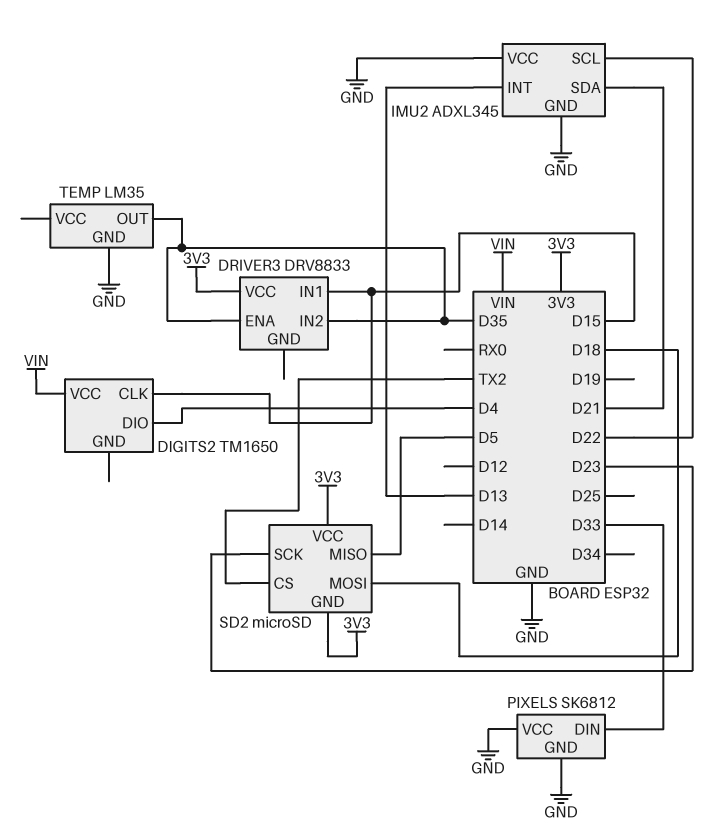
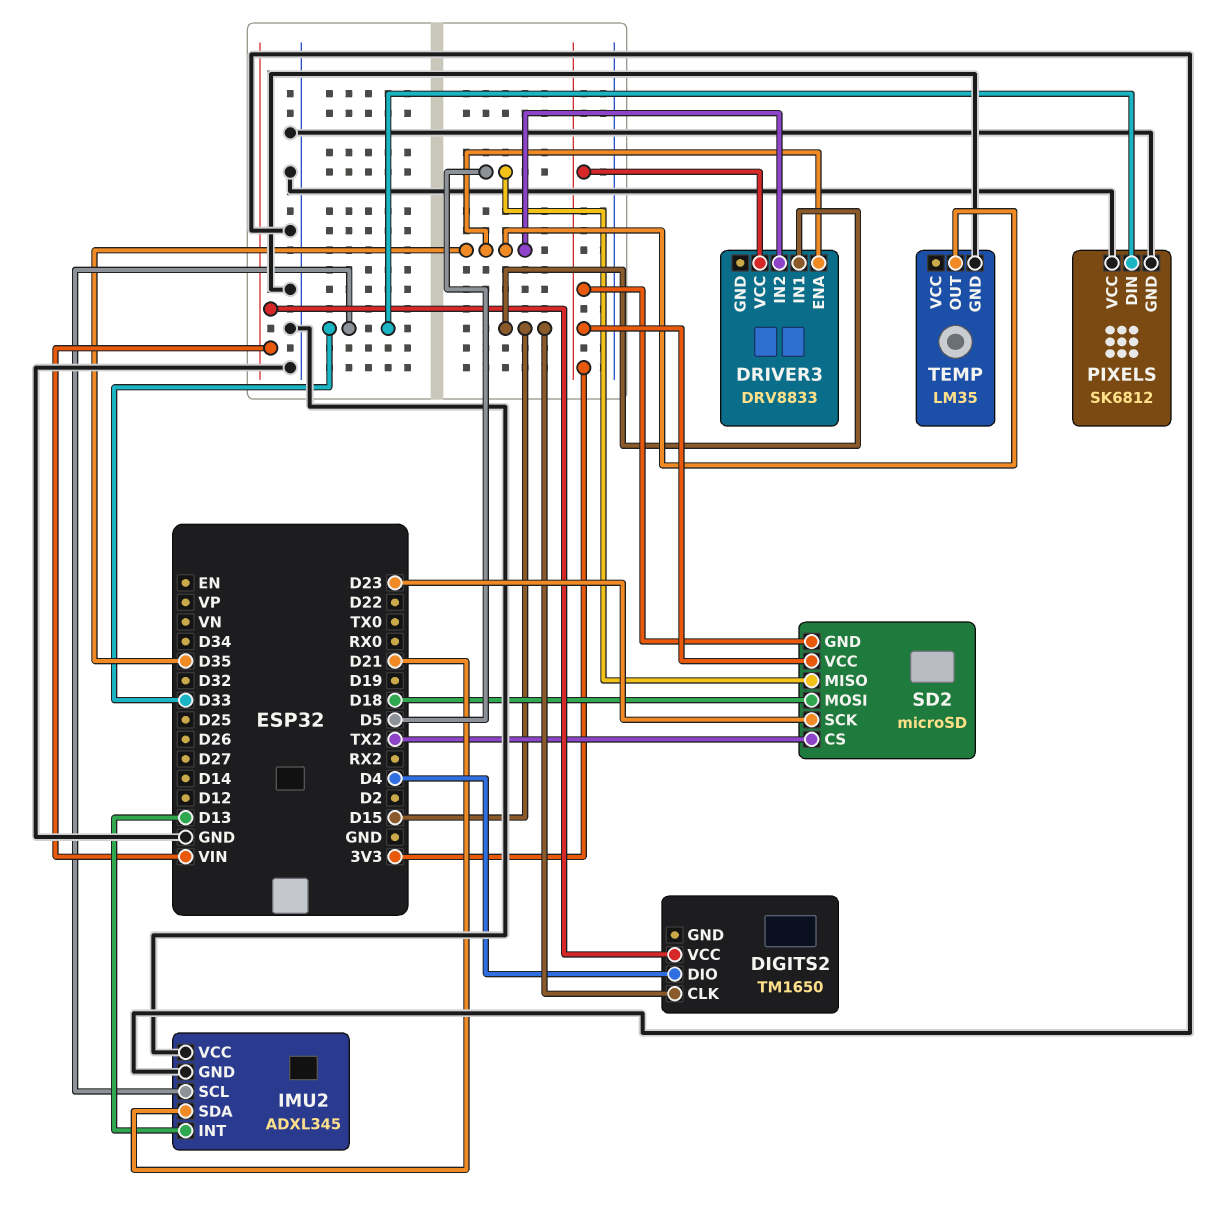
IMU2 pin SCL: D22 -> D33

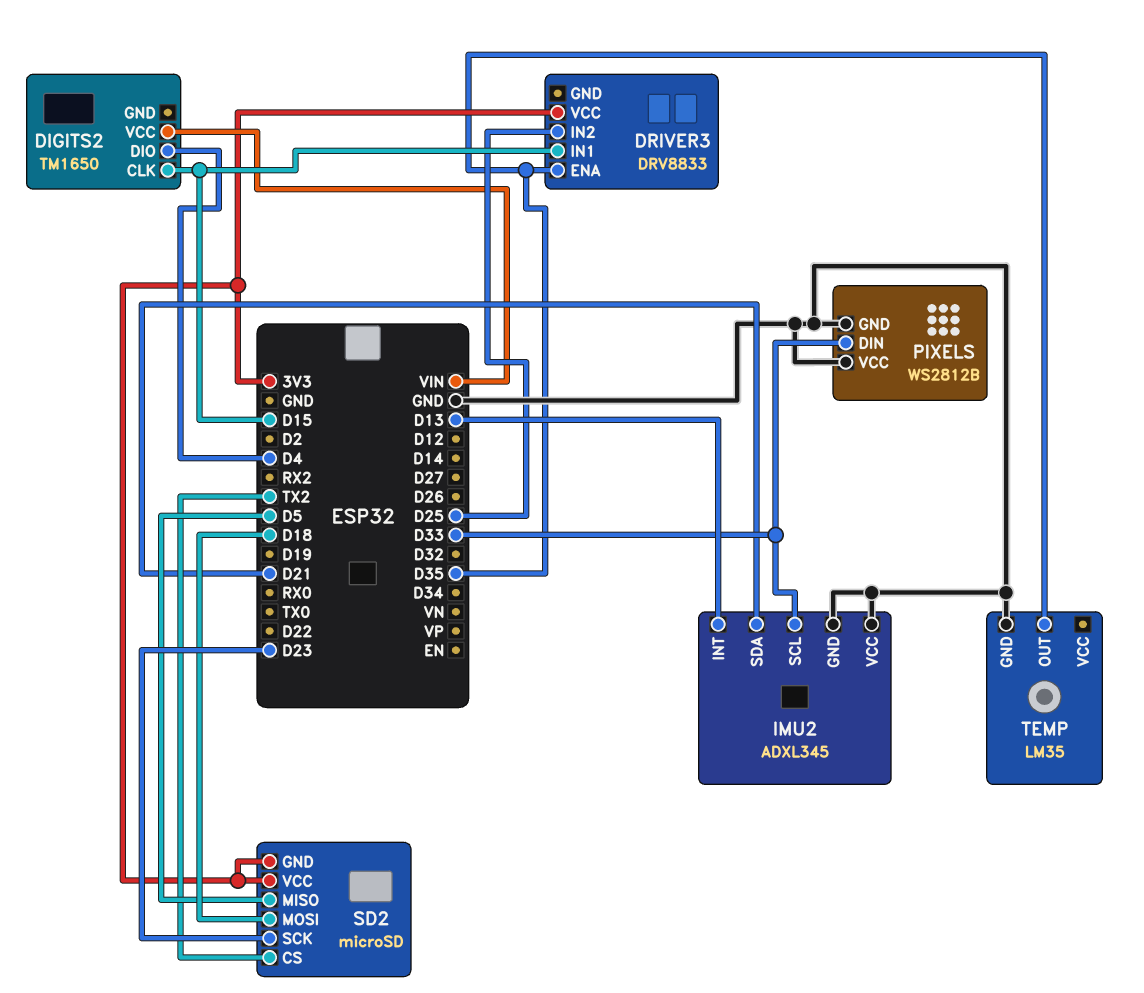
DRIVER3 pin IN2: D35 -> D25
PIXELS: SK6812 -> WS2812B

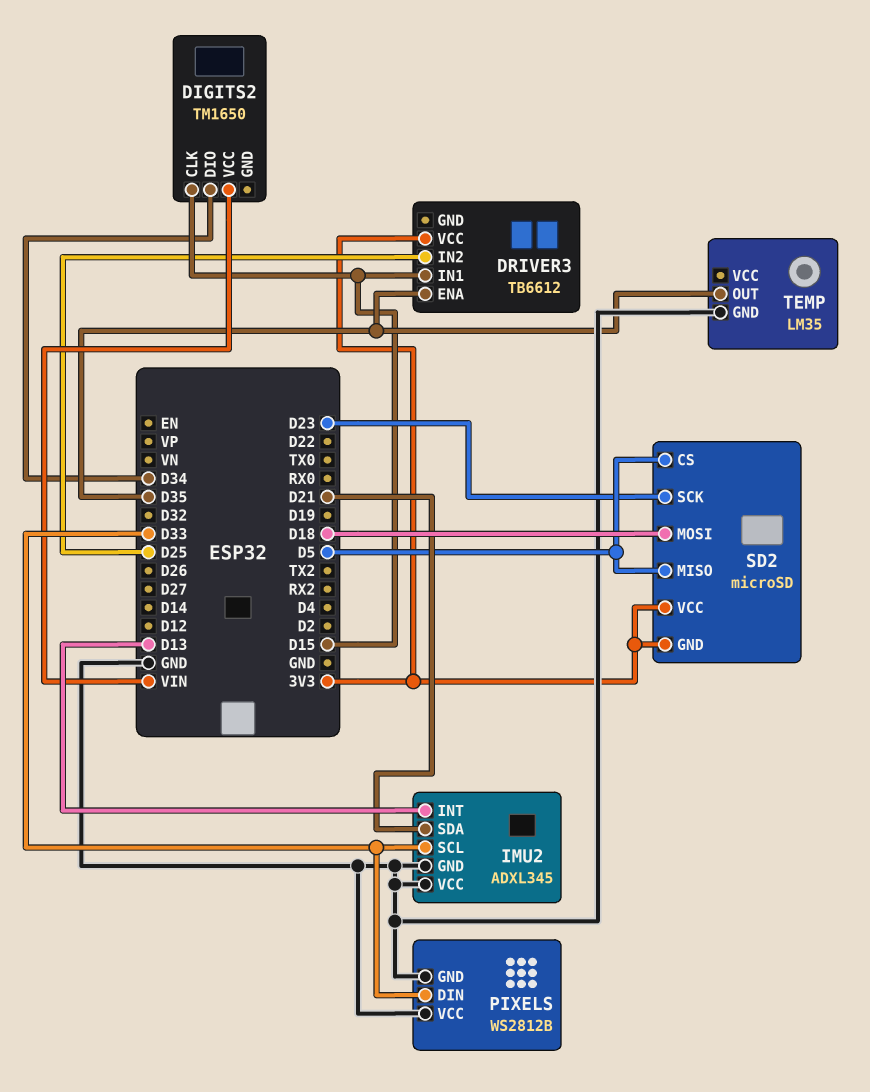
DIGITS2 pin DIO: D4 -> D34
DRIVER3: DRV8833 -> TB6612
SD2 pin CS: TX2 -> D5

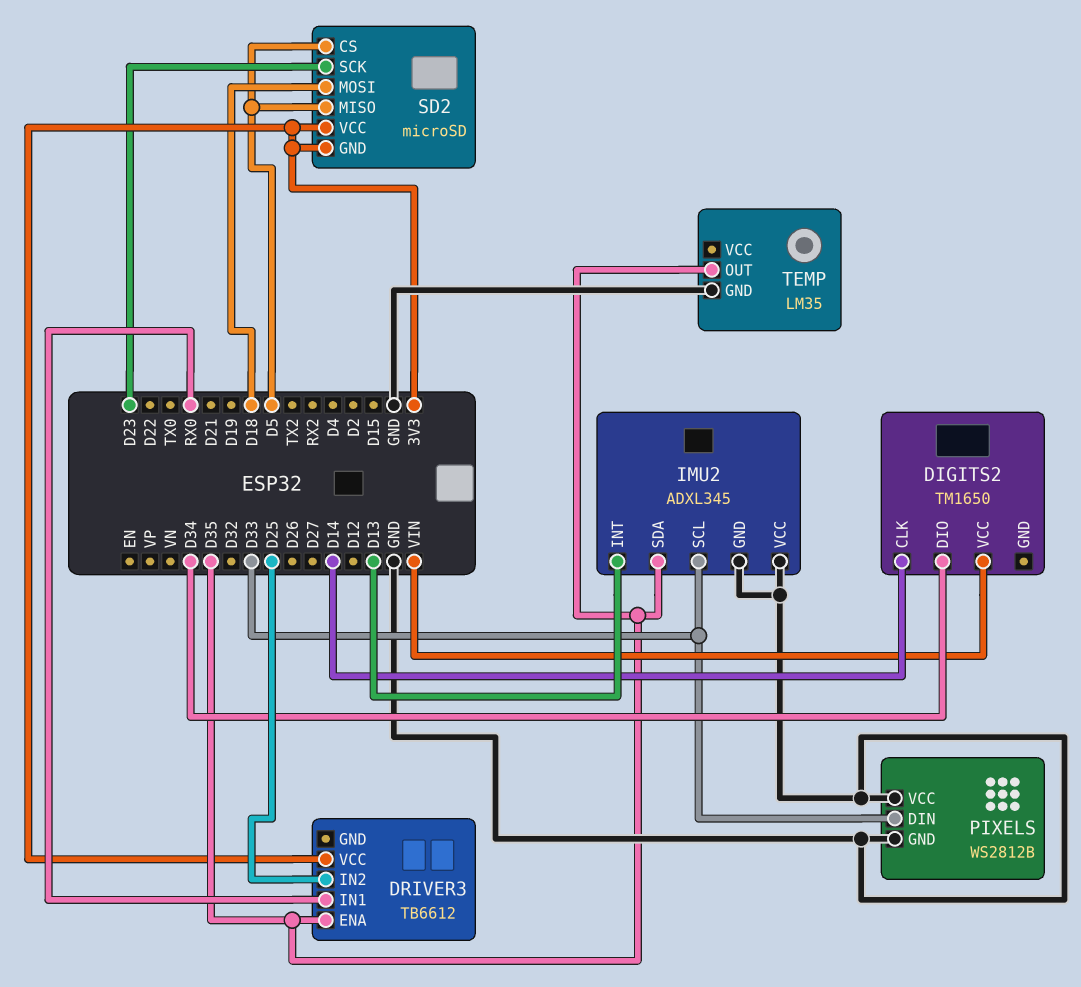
DIGITS2 pin CLK: D15 -> D14
DRIVER3 pin IN1: D15 -> RX0
IMU2 pin SDA: D21 -> D35

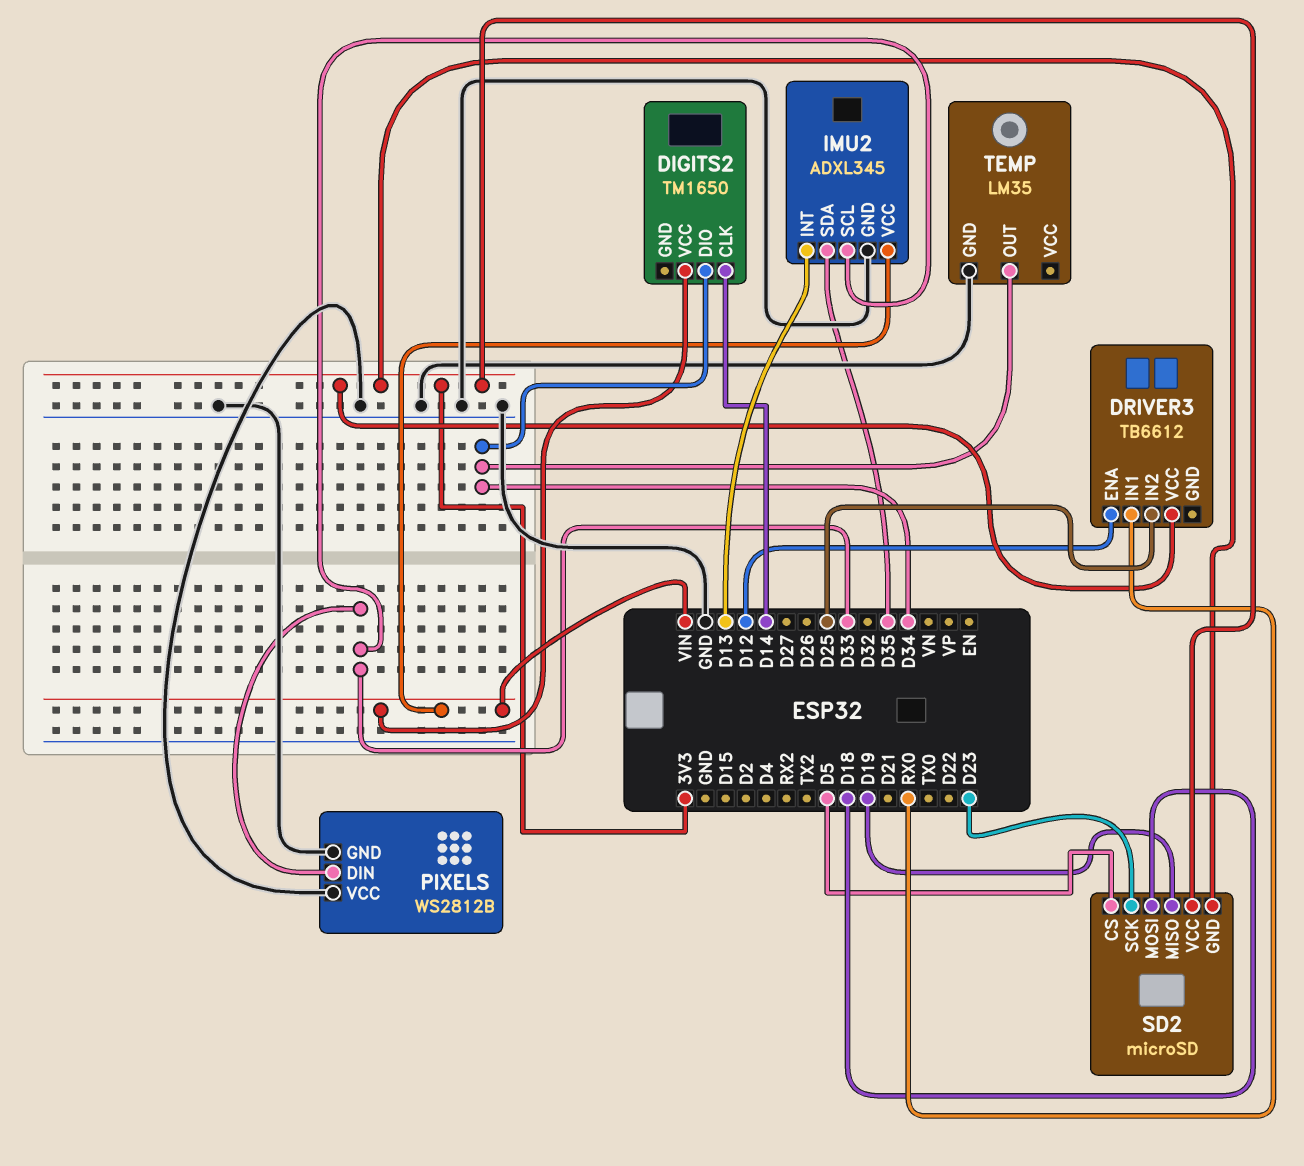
DRIVER3 pin ENA: D35 -> D12
IMU2 pin VCC: GND -> VIN
SD2 pin MISO: D5 -> D19
TEMP pin OUT: D35 -> D34

